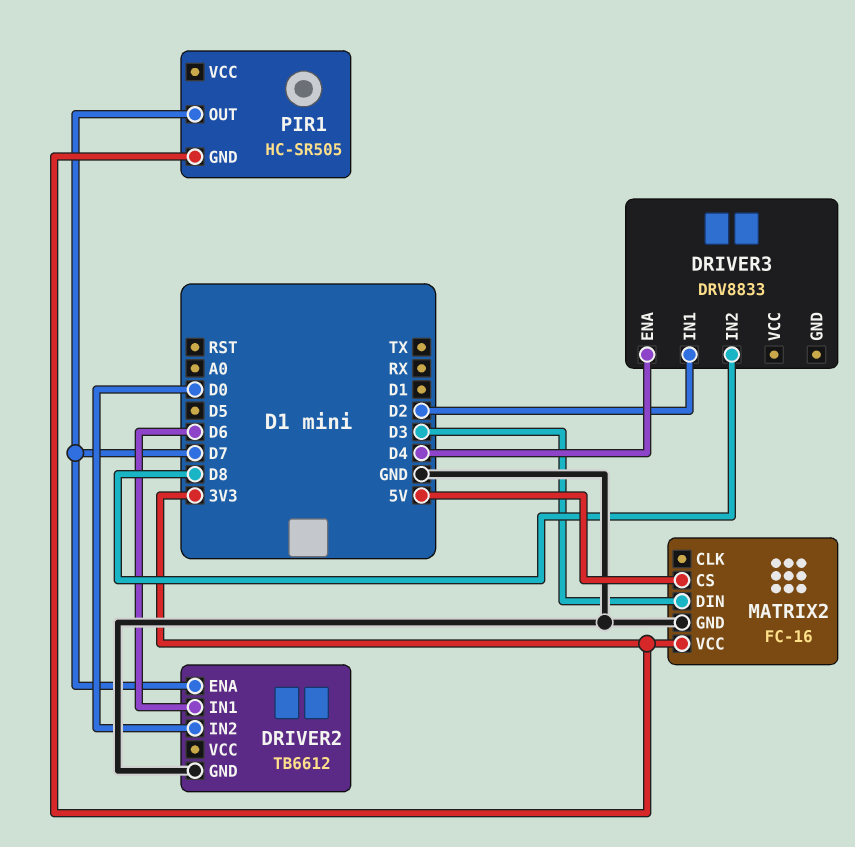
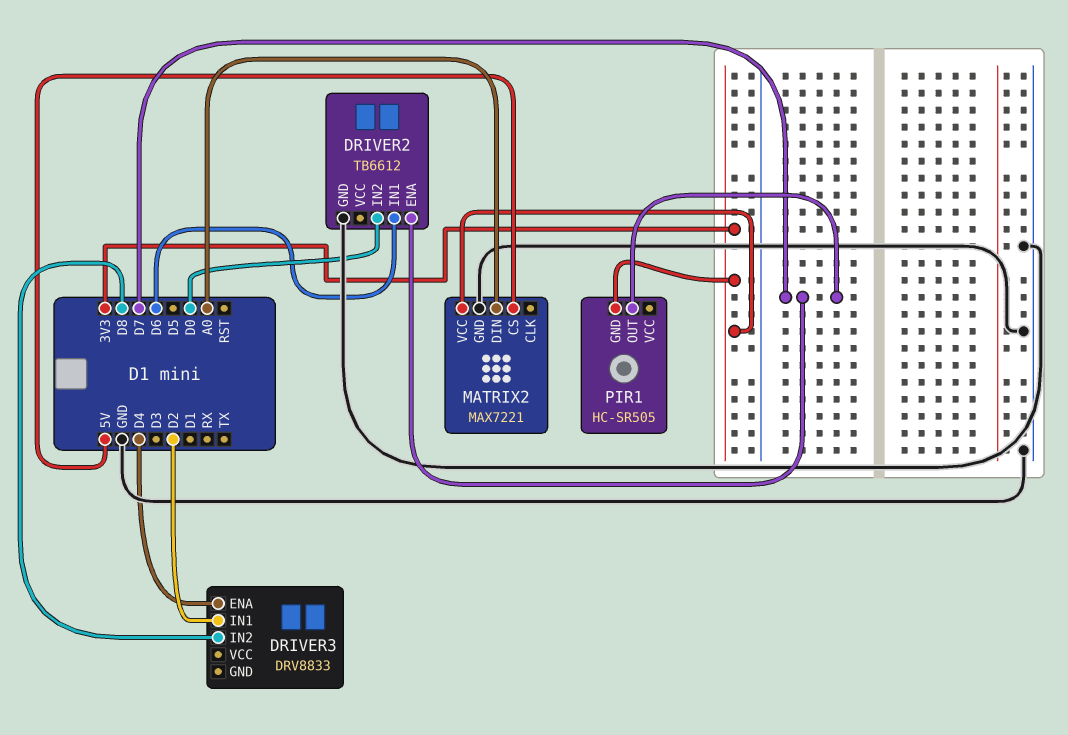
MATRIX2: FC-16 -> MAX7221
MATRIX2 pin DIN: D3 -> A0

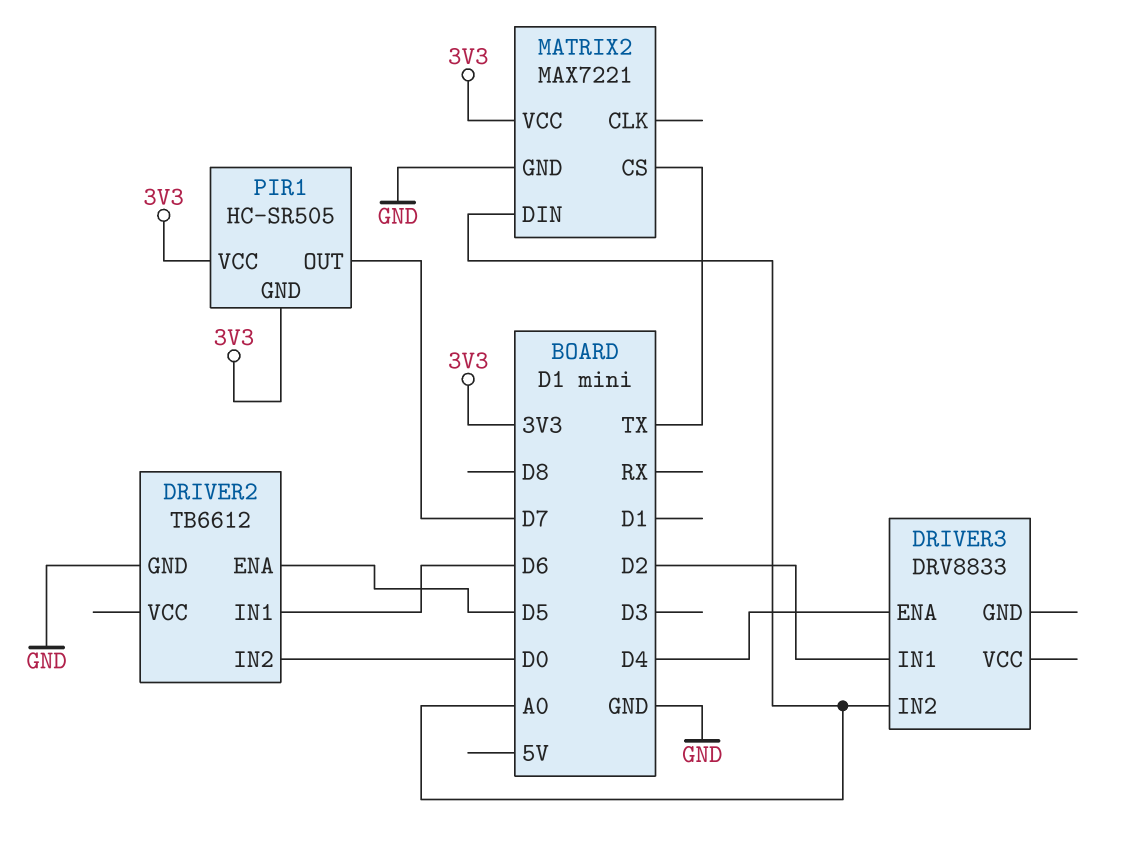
DRIVER2 pin ENA: D7 -> D5
DRIVER3 pin IN2: D8 -> A0
MATRIX2 pin CS: 5V -> TX
PIR1 pin VCC: none -> 3V3

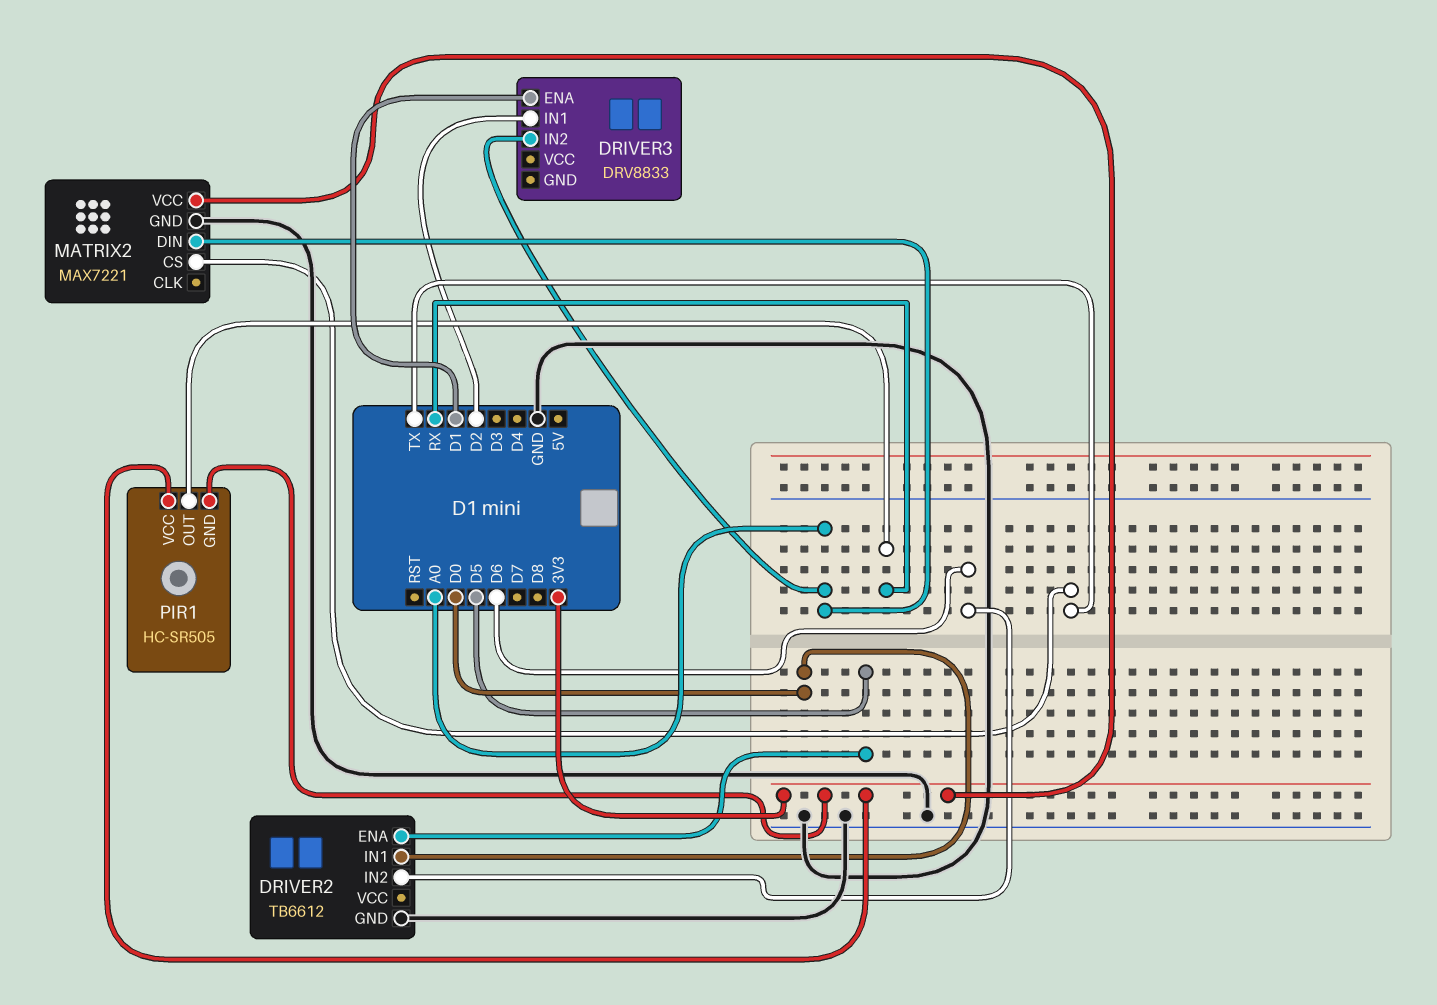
DRIVER2 pin IN1: D6 -> D0
DRIVER2 pin IN2: D0 -> D6
DRIVER3 pin ENA: D4 -> D1
PIR1 pin OUT: D7 -> RX

